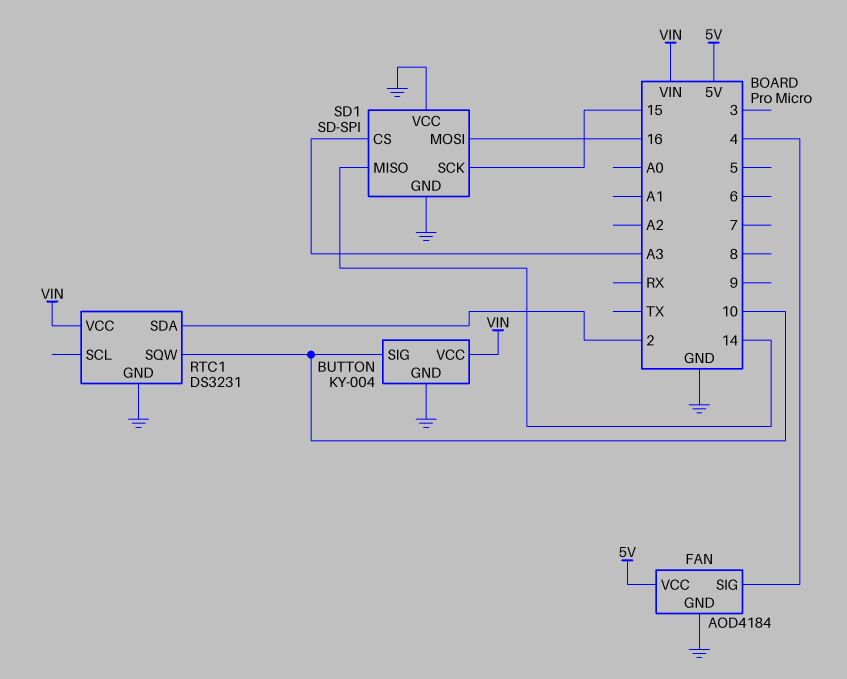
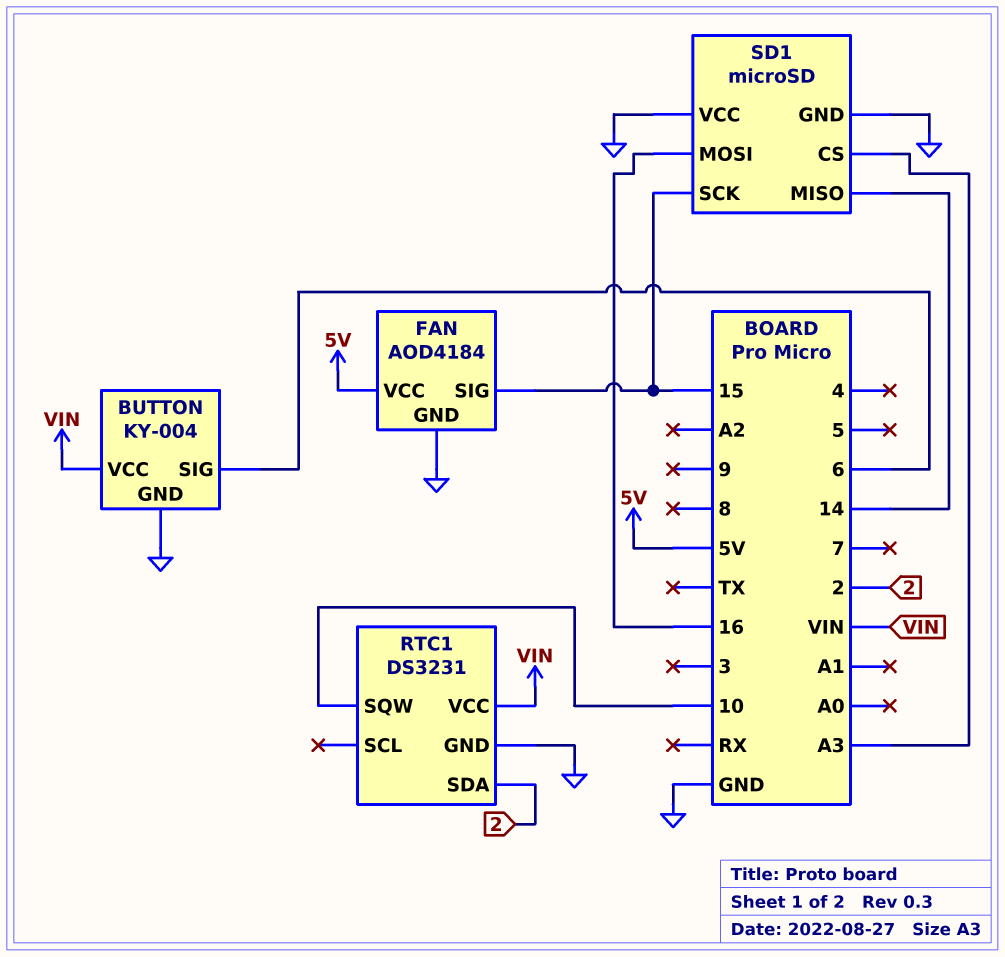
BUTTON pin SIG: 10 -> 6
FAN pin SIG: 4 -> 15
SD1: SD-SPI -> microSD

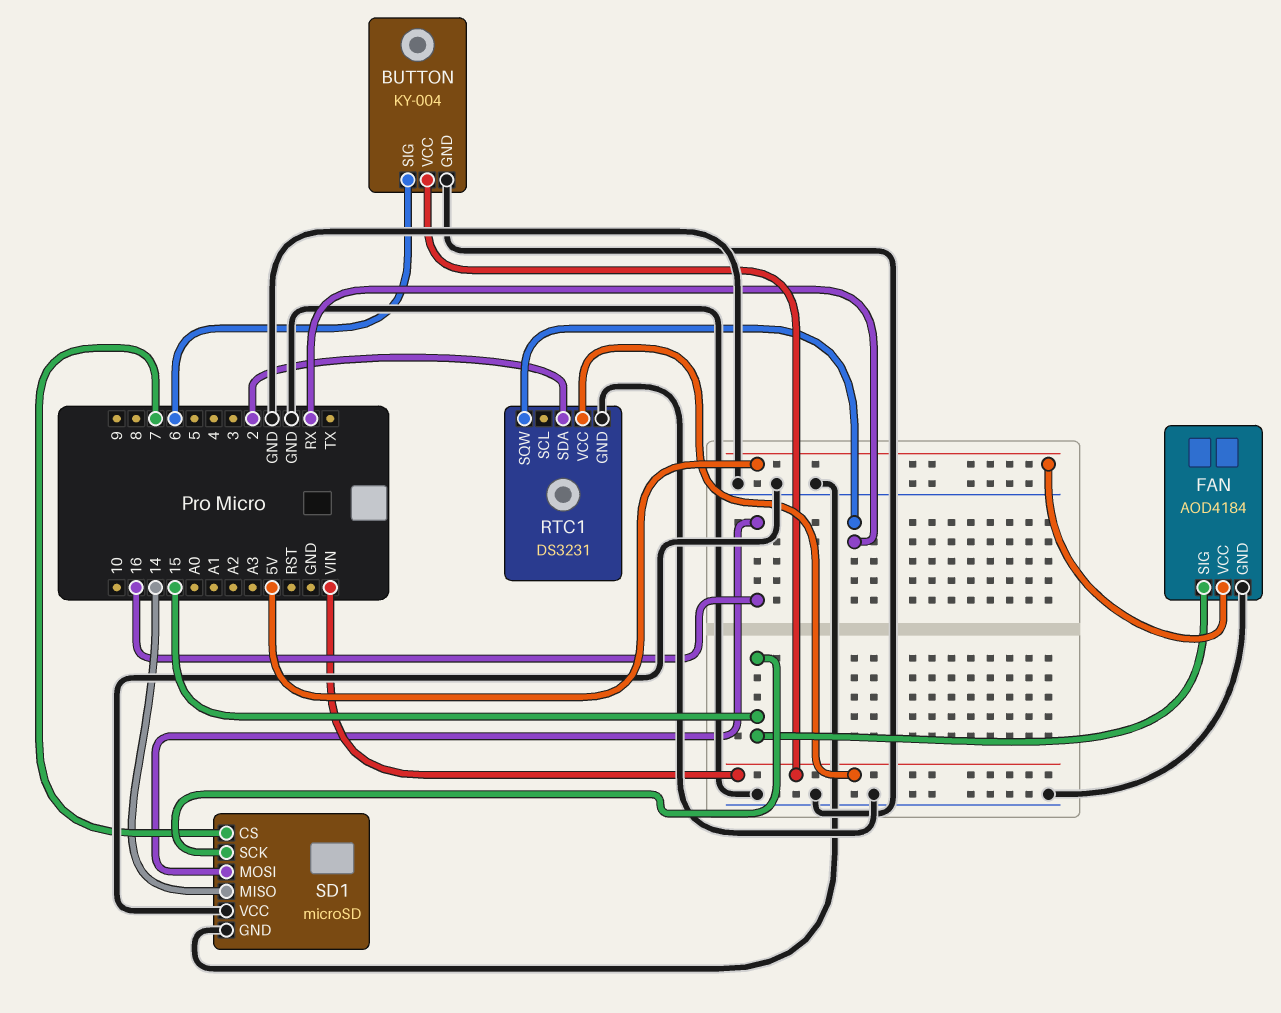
RTC1 pin SQW: 10 -> RX
SD1 pin CS: A3 -> 7

